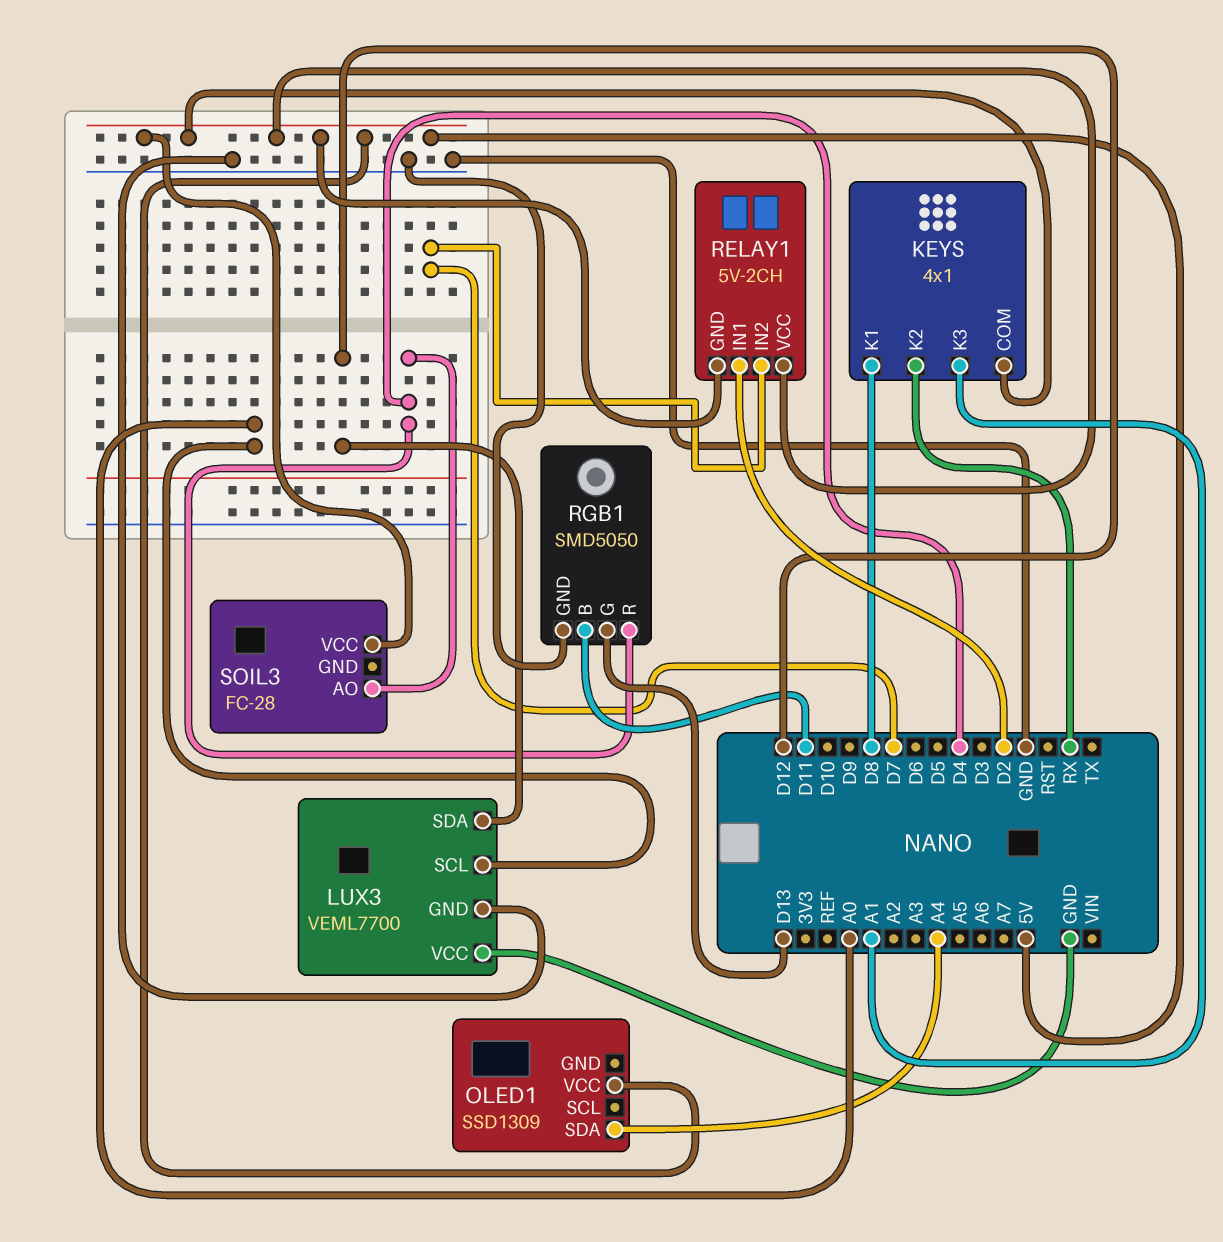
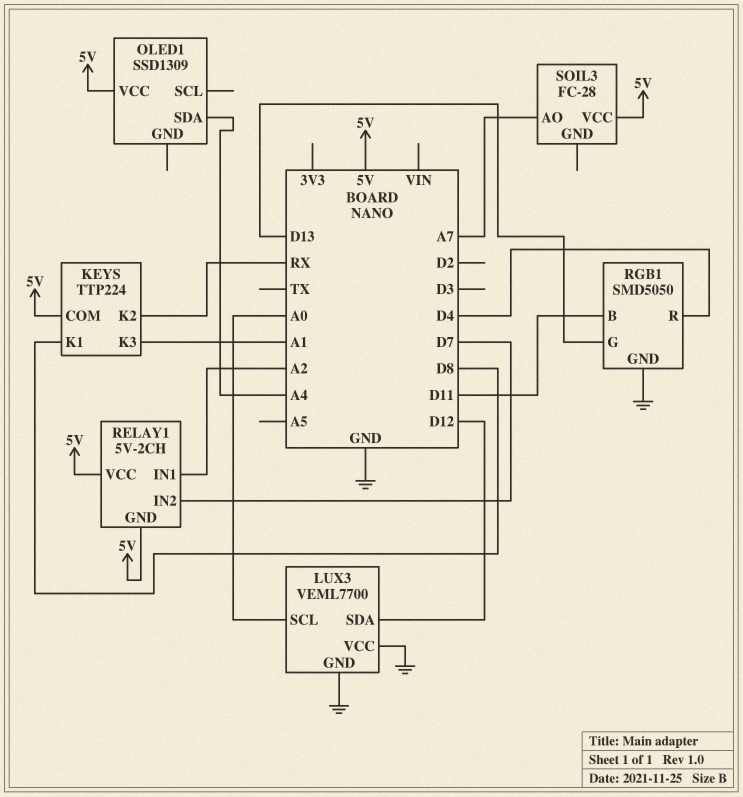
KEYS: 4x1 -> TTP224
RELAY1 pin IN1: D2 -> A2
SOIL3 pin AO: D4 -> A7

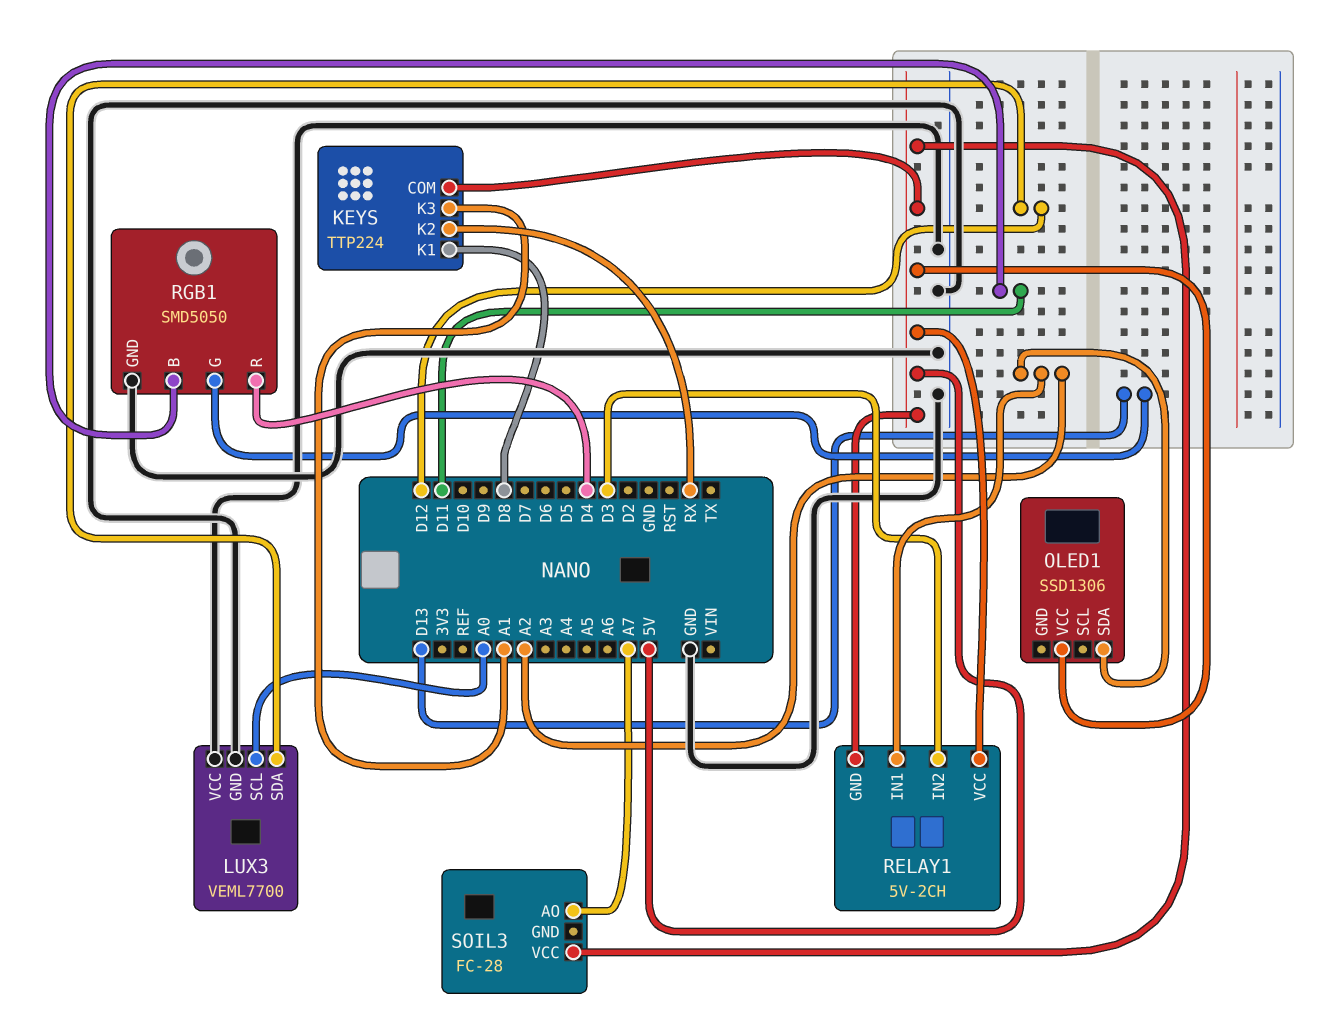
OLED1: SSD1309 -> SSD1306
OLED1 pin SDA: A4 -> A2
RELAY1 pin IN2: D7 -> D3

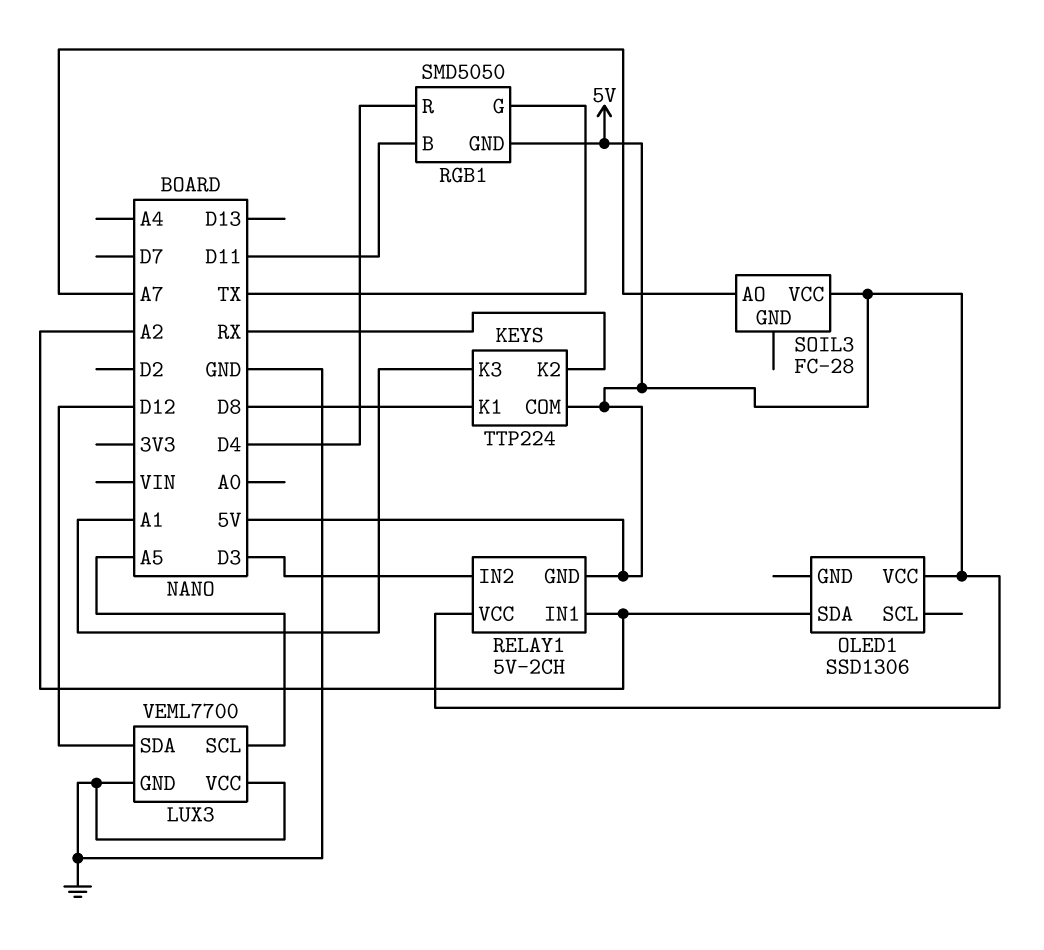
LUX3 pin SCL: A0 -> A5
RGB1 pin G: D13 -> TX
RGB1 pin GND: GND -> 5V

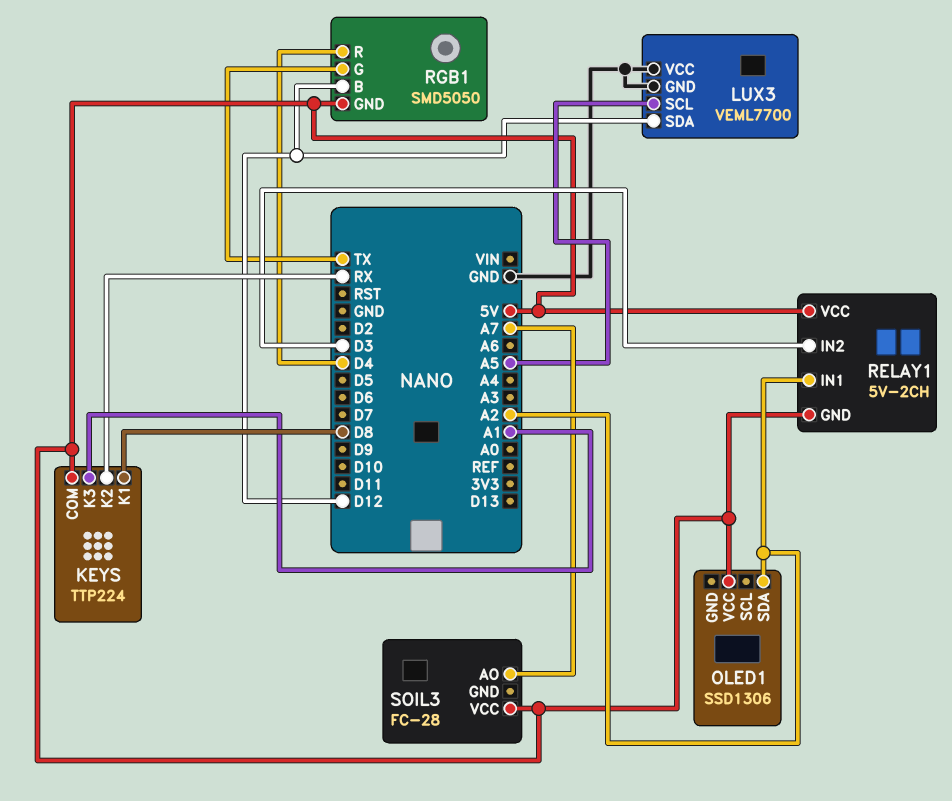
RGB1 pin B: D11 -> D12

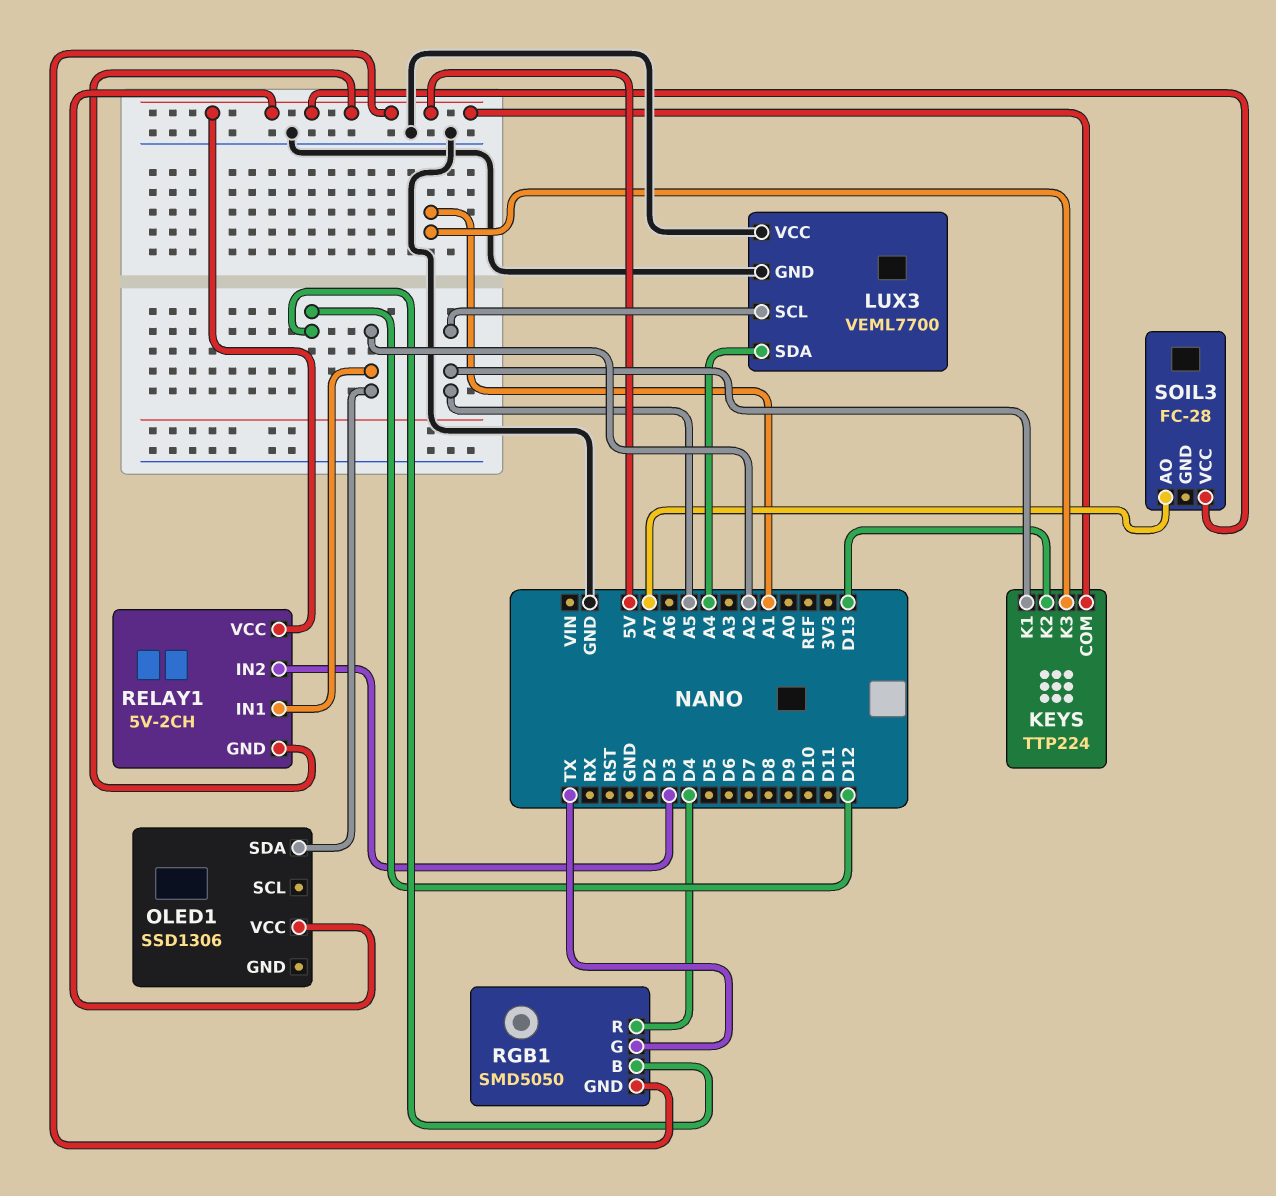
KEYS pin K1: D8 -> A5
KEYS pin K2: RX -> D13
LUX3 pin SDA: D12 -> A4

